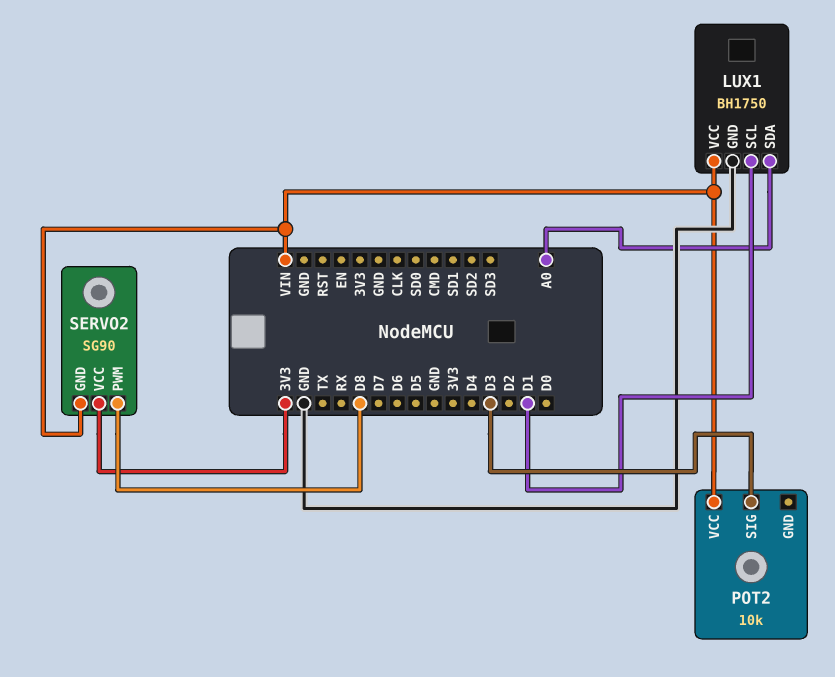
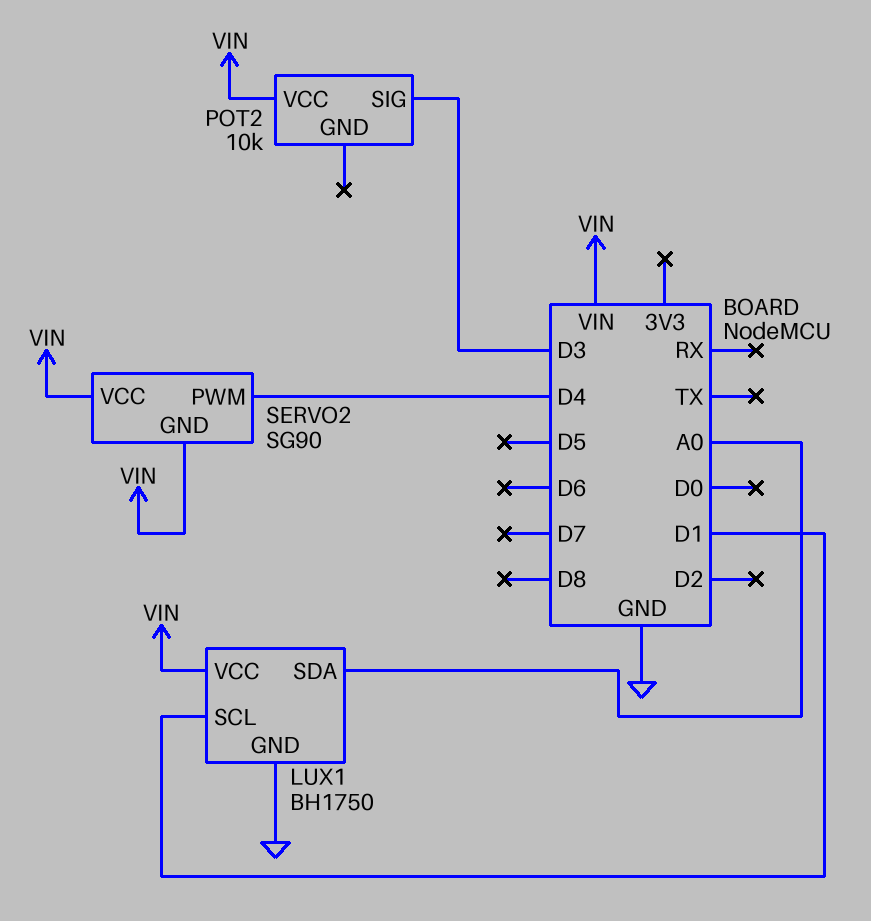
SERVO2 pin PWM: D8 -> D4
SERVO2 pin VCC: 3V3 -> VIN

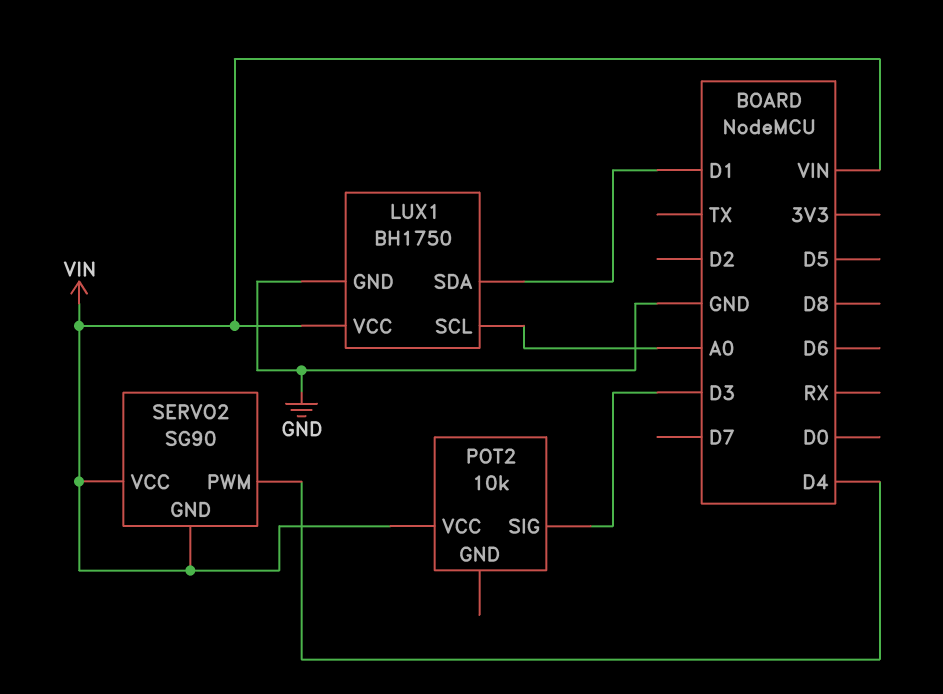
LUX1 pin SCL: D1 -> A0
LUX1 pin SDA: A0 -> D1

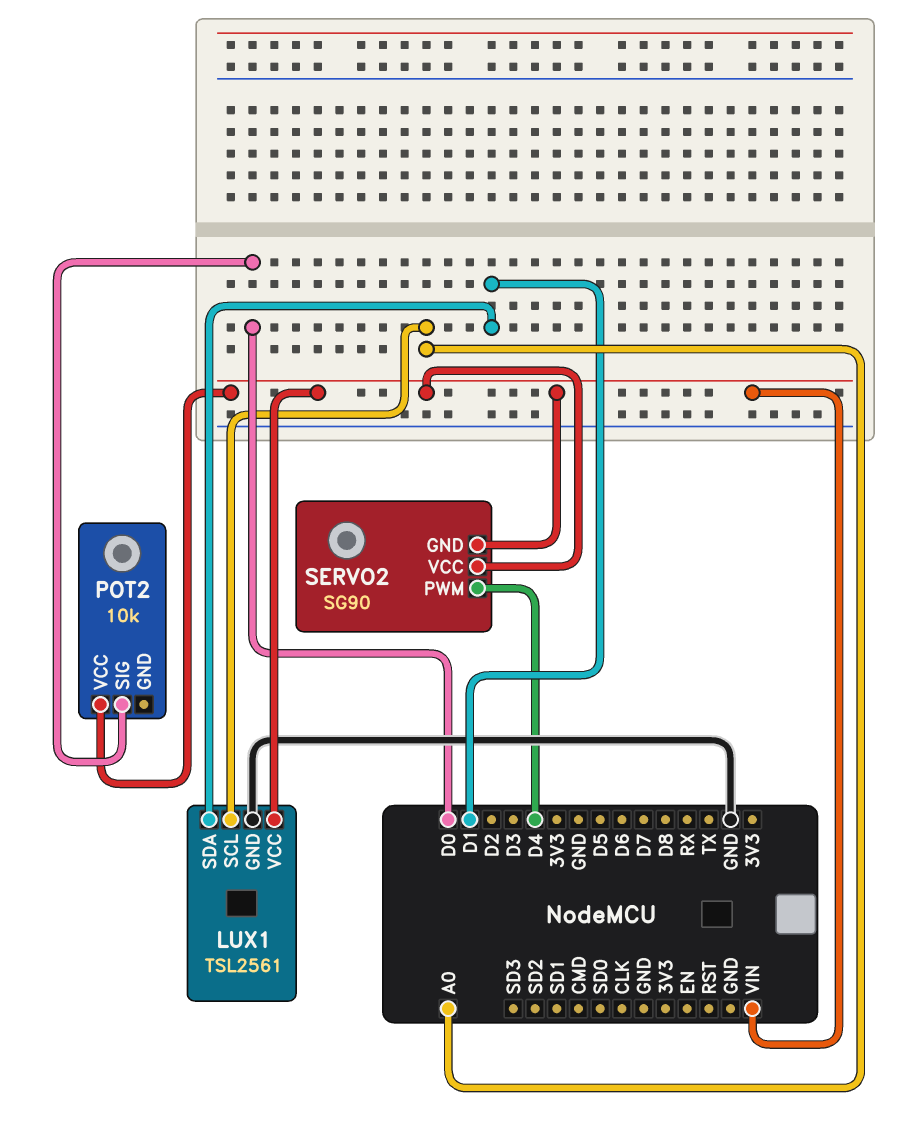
LUX1: BH1750 -> TSL2561
POT2 pin SIG: D3 -> D0

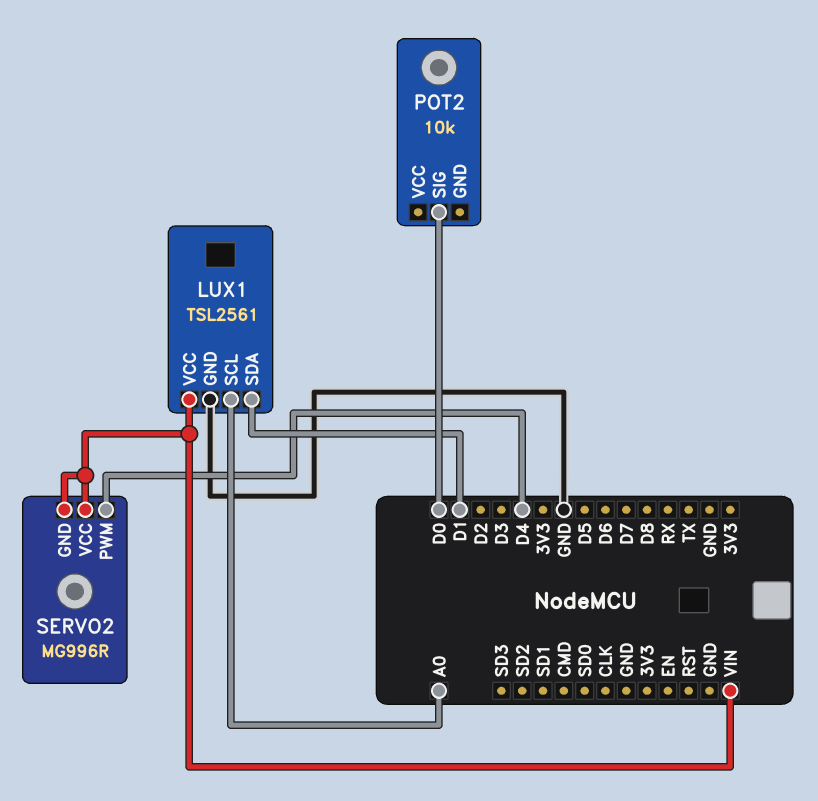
POT2 pin VCC: VIN -> none
SERVO2: SG90 -> MG996R

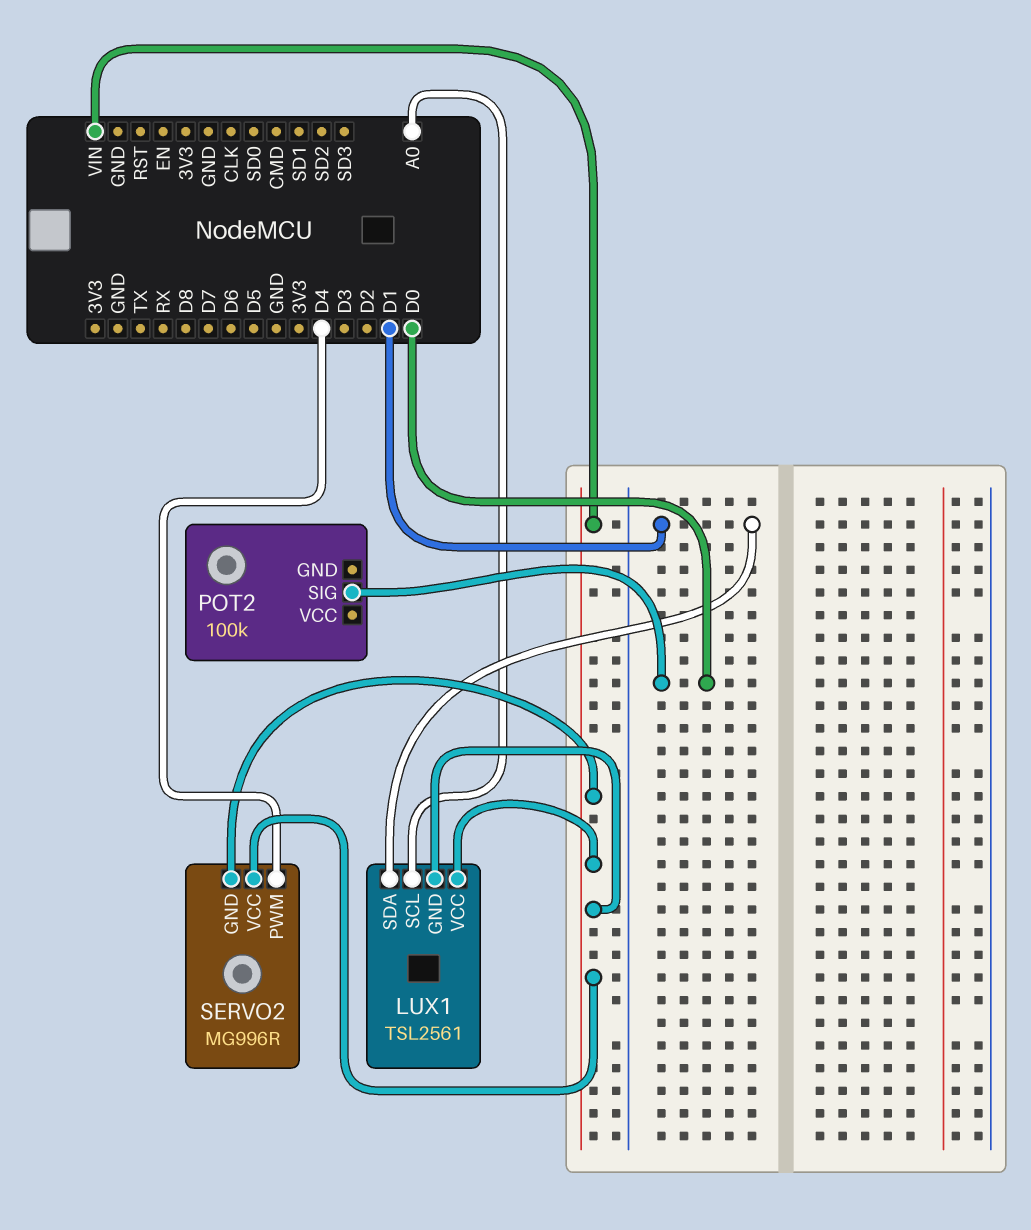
LUX1 pin GND: GND -> VIN
POT2: 10k -> 100k

